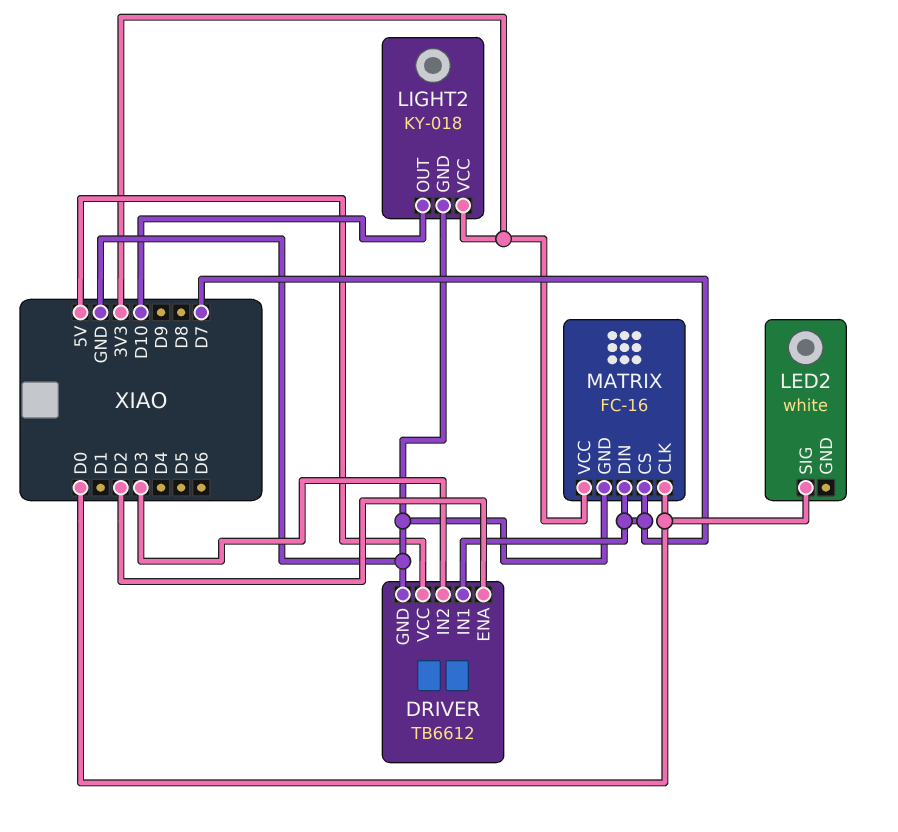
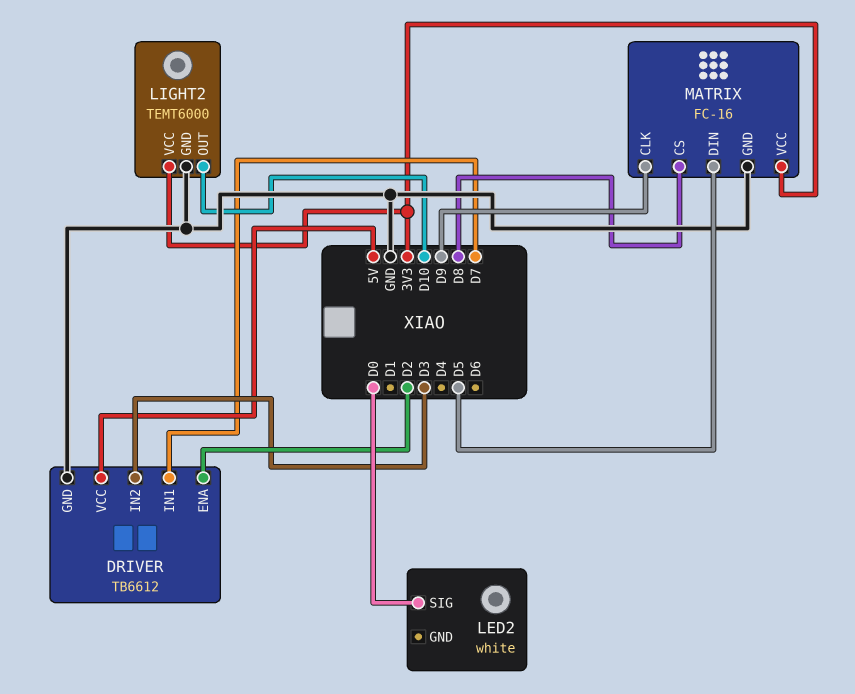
LIGHT2: KY-018 -> TEMT6000
MATRIX pin CLK: D0 -> D9
MATRIX pin CS: D7 -> D8
MATRIX pin DIN: D7 -> D5

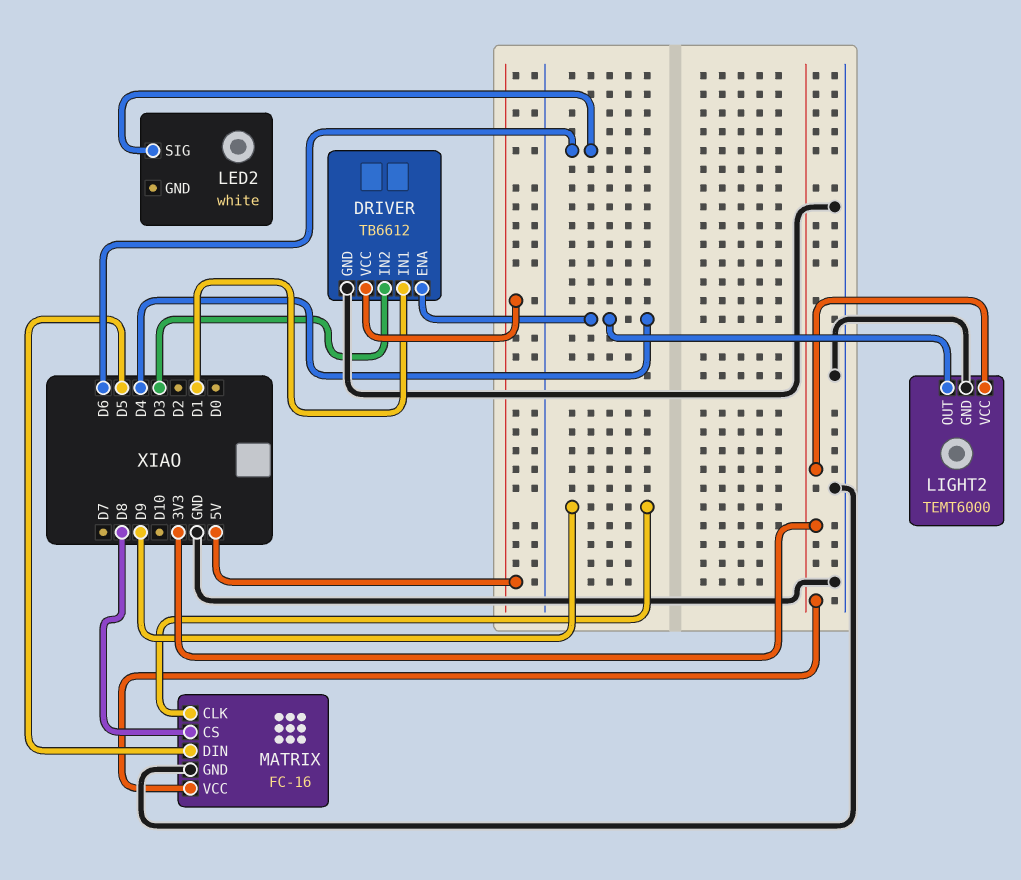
DRIVER pin ENA: D2 -> D4
DRIVER pin IN1: D7 -> D1
LED2 pin SIG: D0 -> D6
LIGHT2 pin OUT: D10 -> D4

